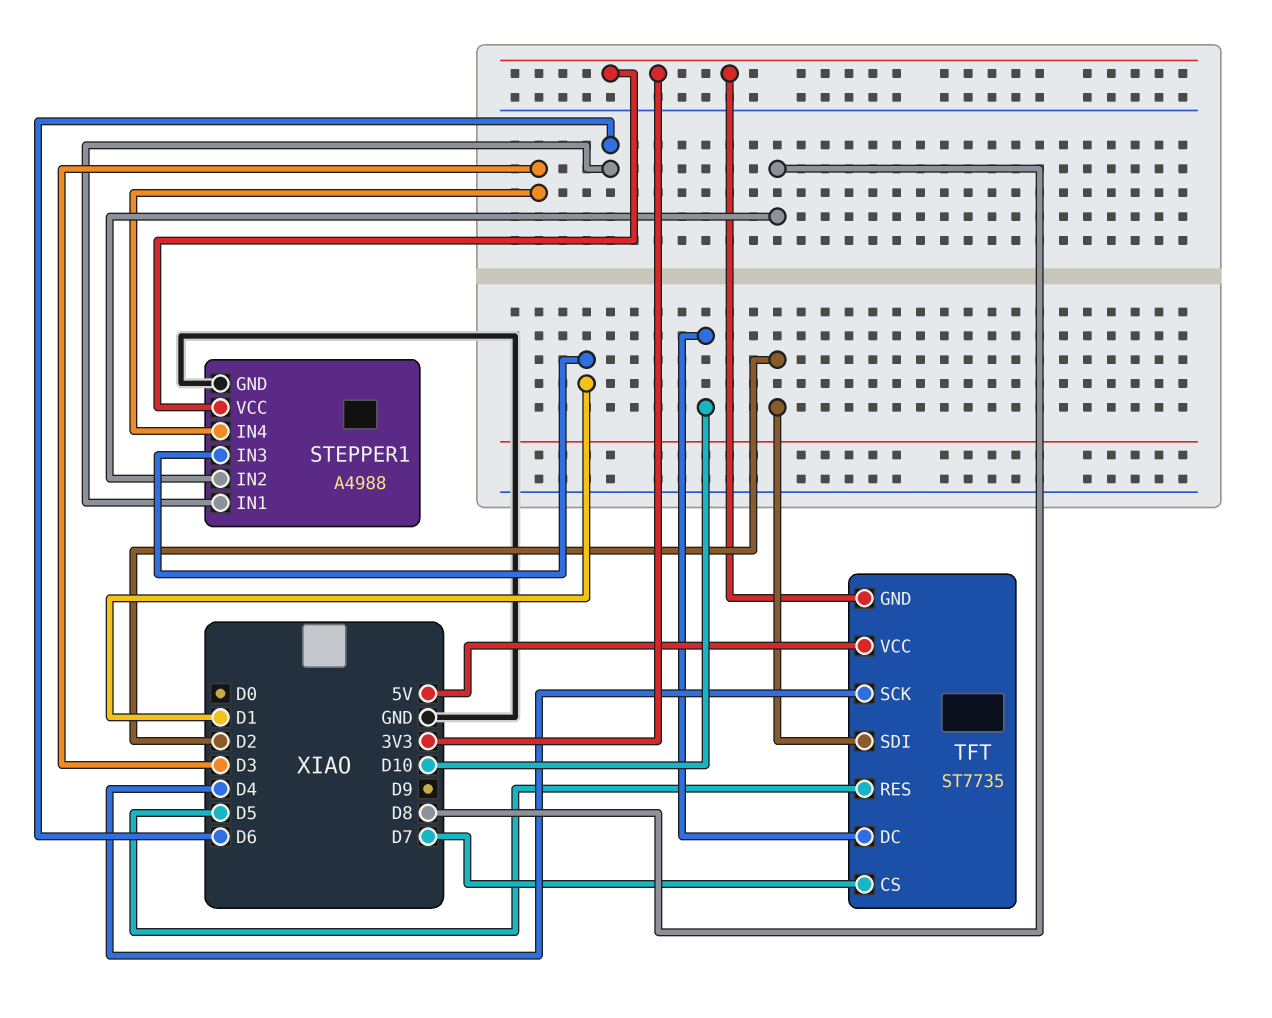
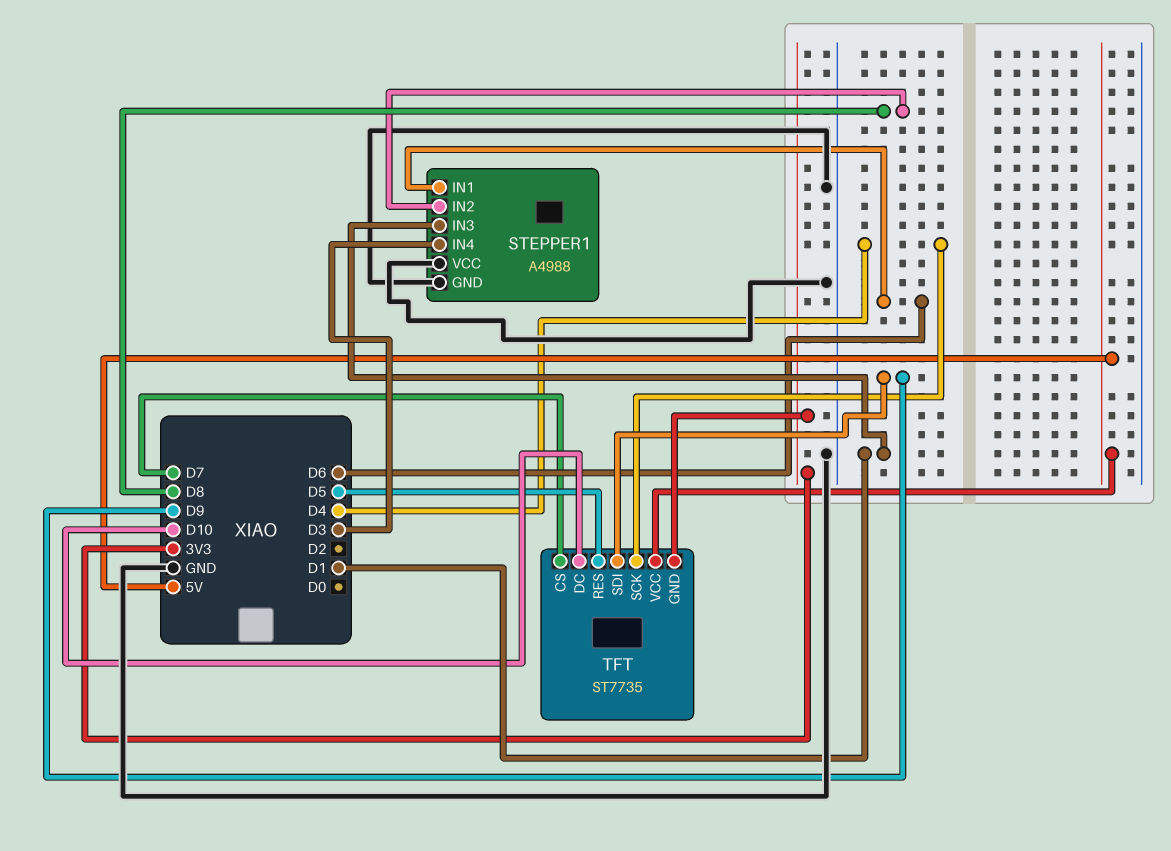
STEPPER1 pin VCC: 3V3 -> GND
TFT pin SDI: D2 -> D9

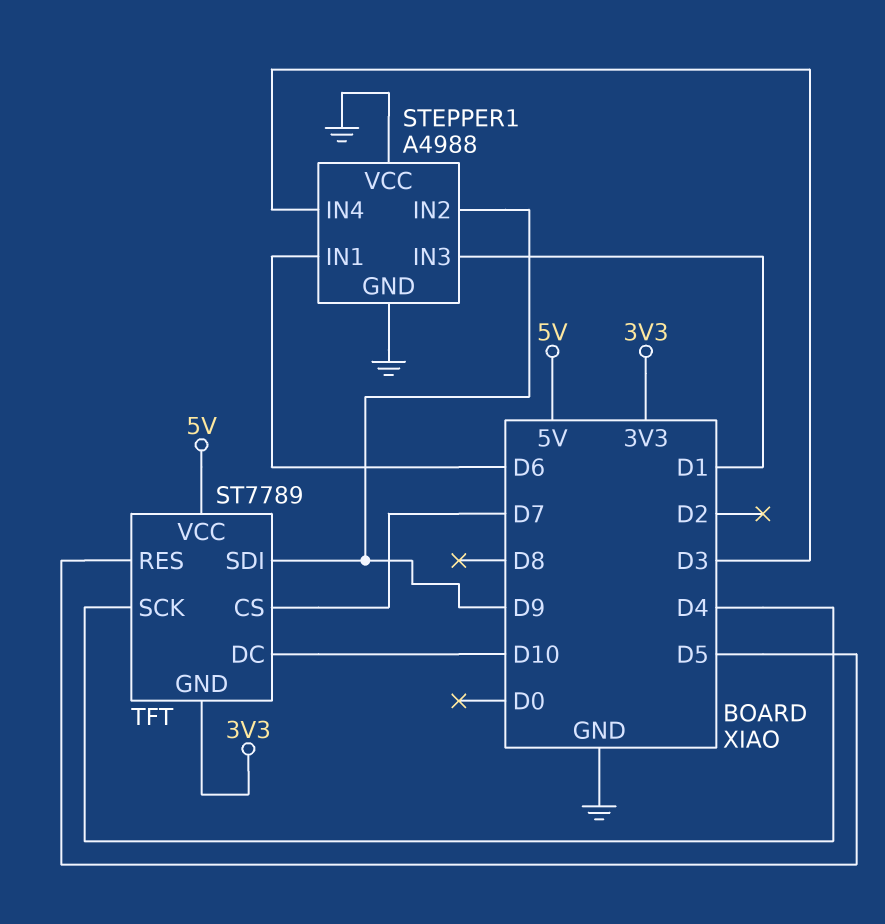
STEPPER1 pin IN2: D8 -> D9
TFT: ST7735 -> ST7789

